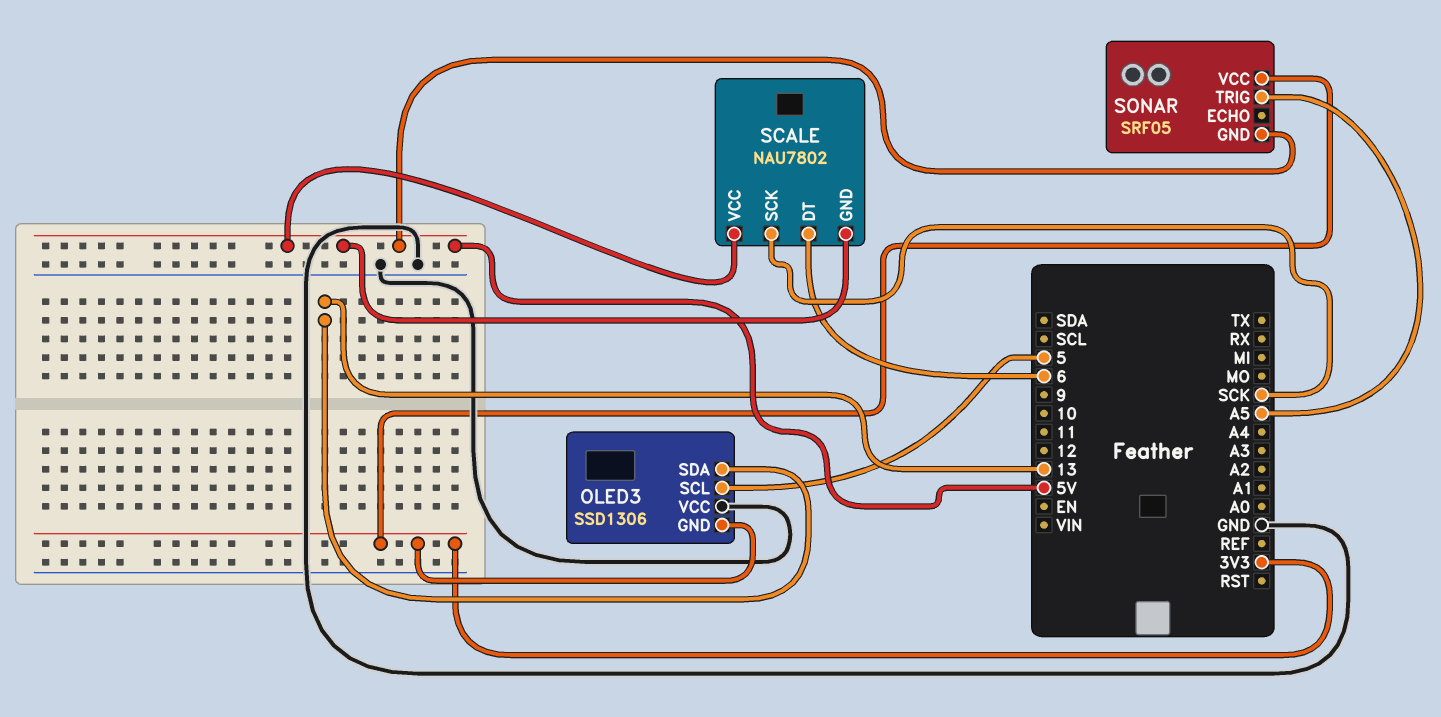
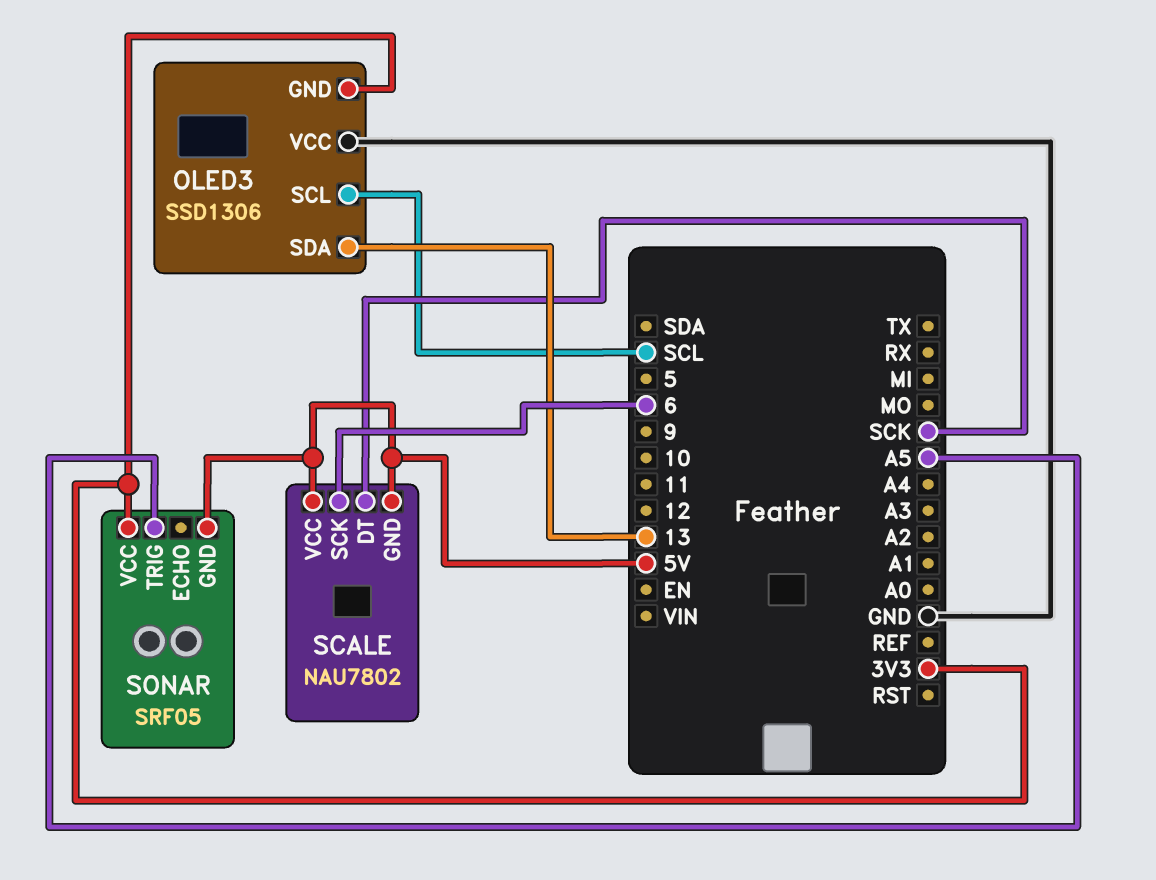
OLED3 pin SCL: 5 -> SCL
SCALE pin DT: 6 -> SCK
SCALE pin SCK: SCK -> 6

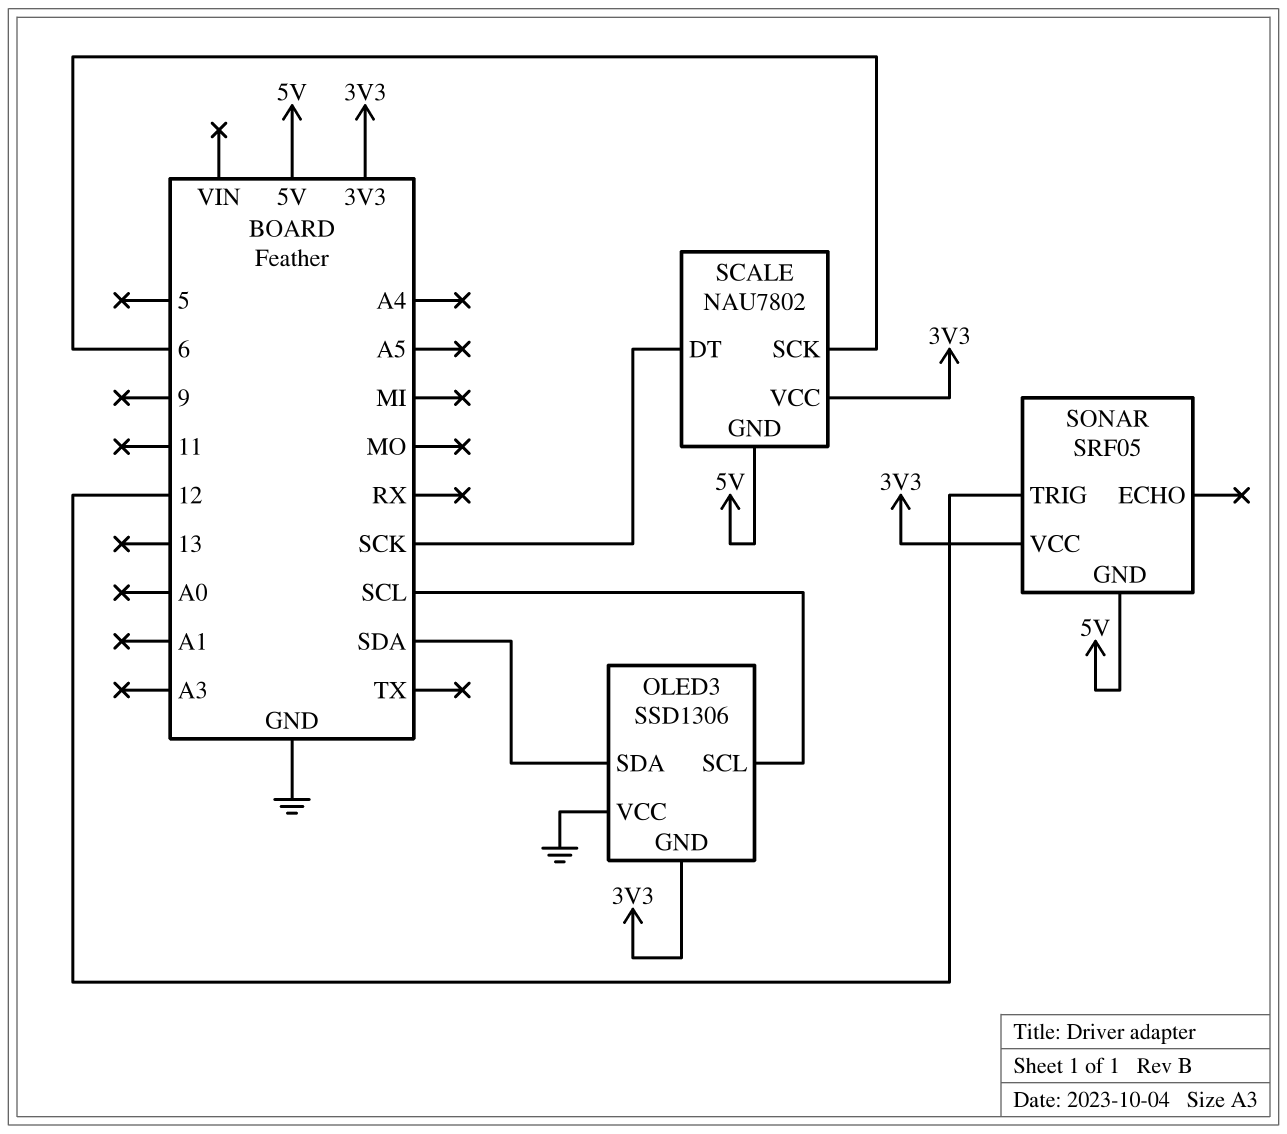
OLED3 pin SDA: 13 -> SDA
SCALE pin VCC: 5V -> 3V3
SONAR pin TRIG: A5 -> 12

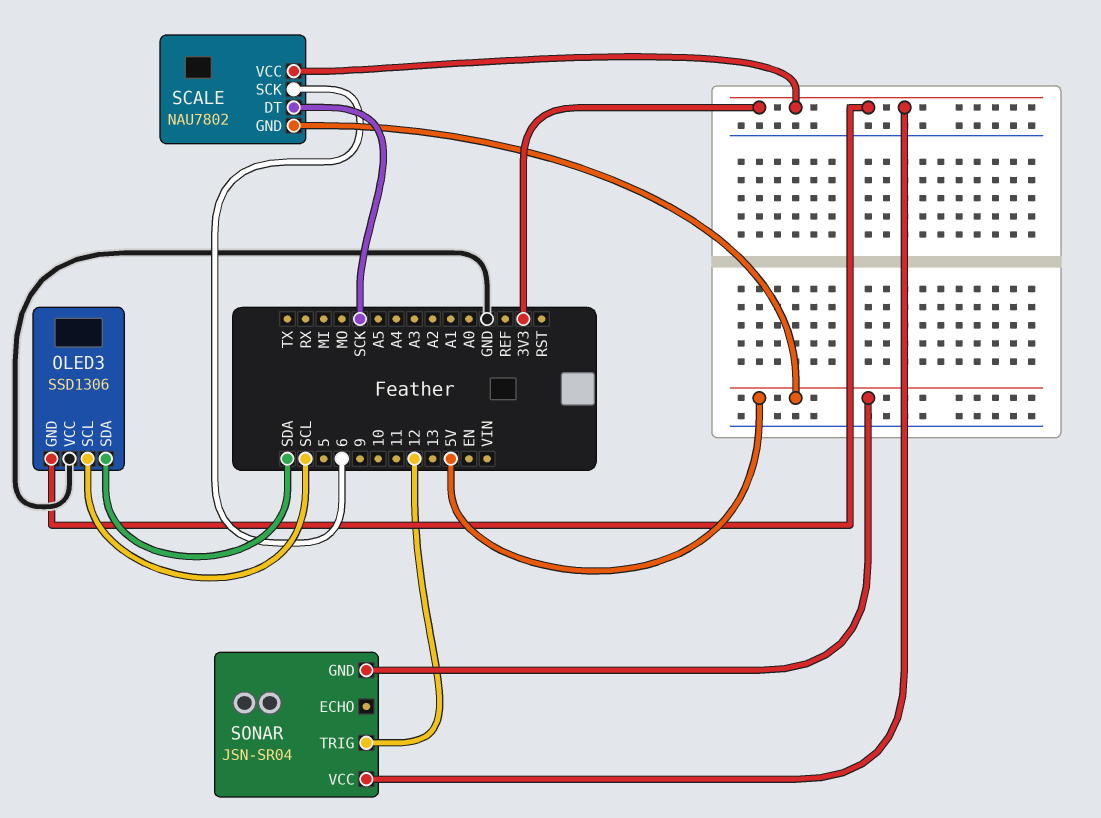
SONAR: SRF05 -> JSN-SR04

